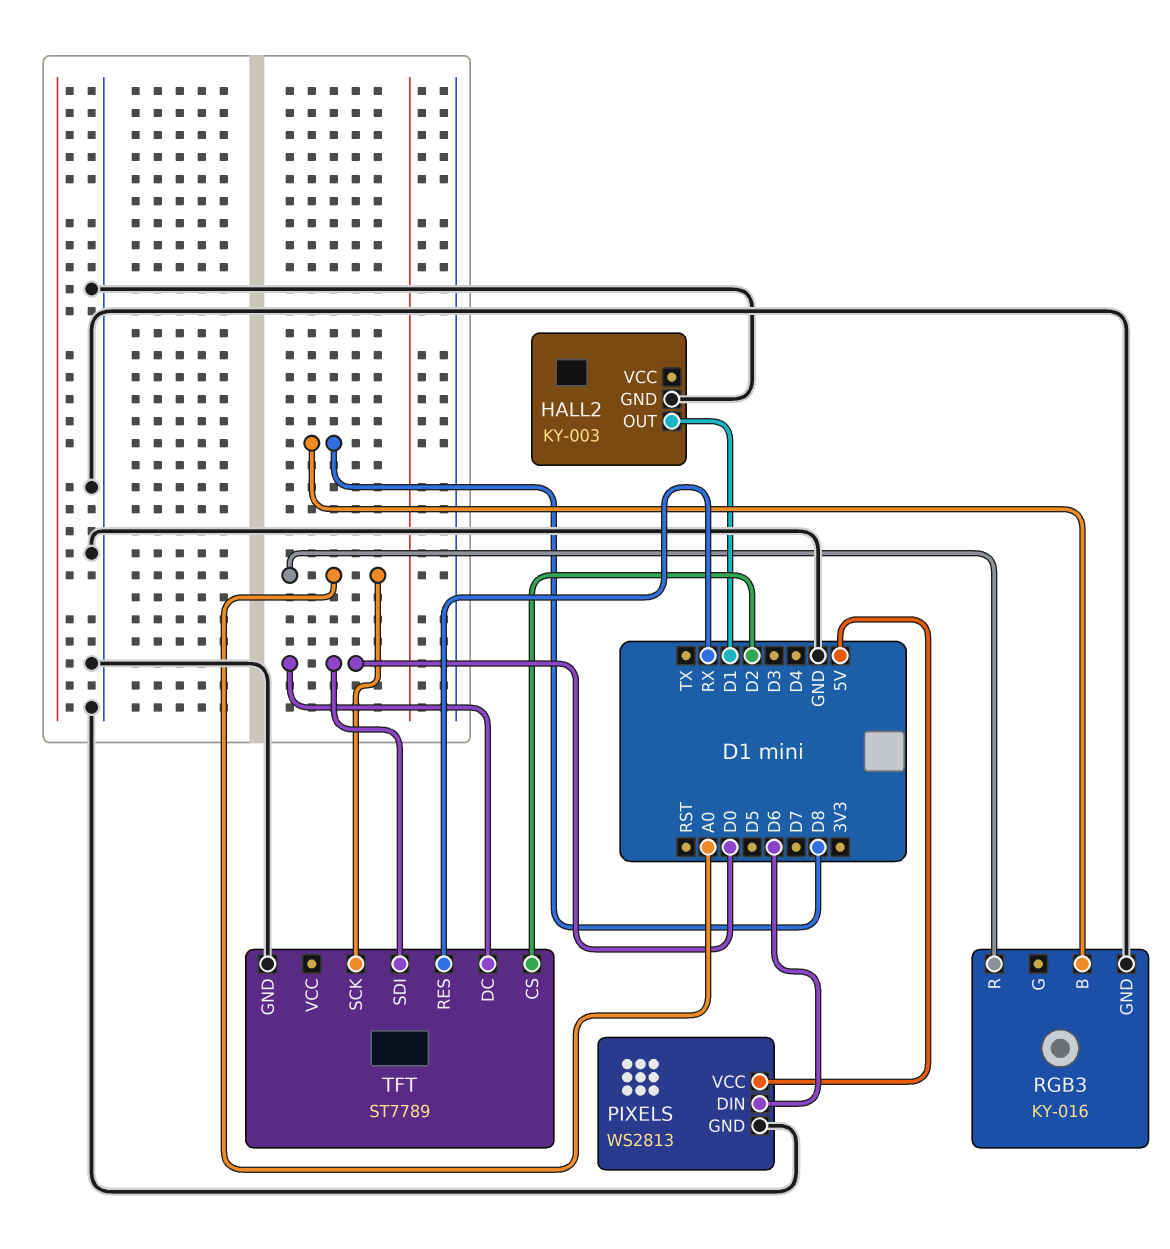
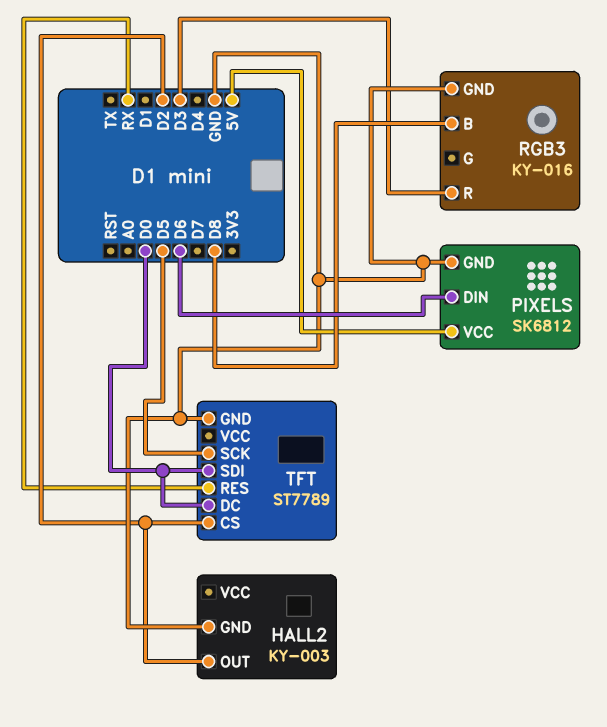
HALL2 pin OUT: D1 -> D2
PIXELS: WS2813 -> SK6812
RGB3 pin R: A0 -> D3
TFT pin SCK: A0 -> D5

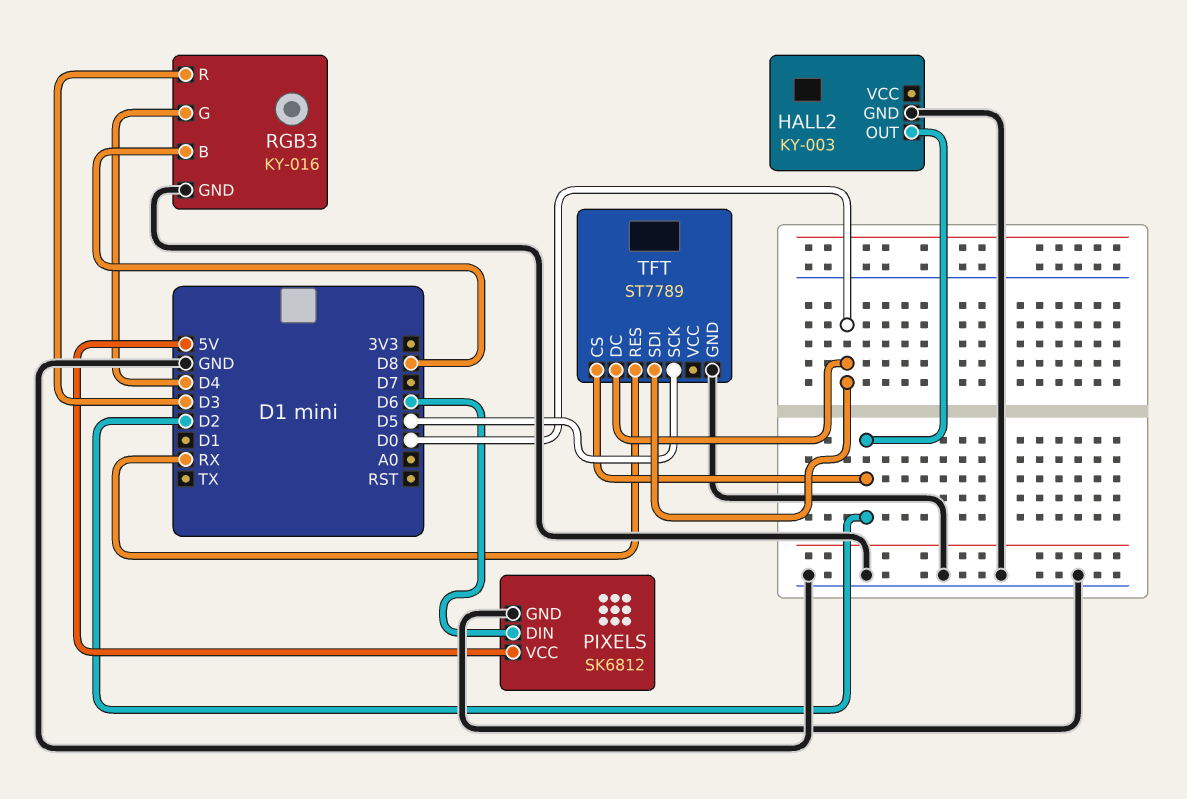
RGB3 pin G: none -> D4

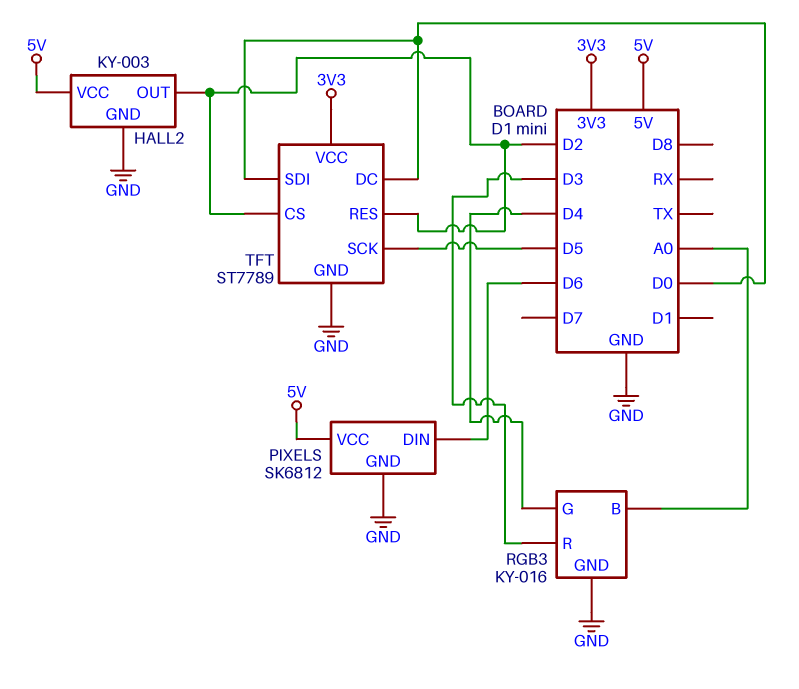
HALL2 pin VCC: none -> 5V
RGB3 pin B: D8 -> A0
TFT pin RES: RX -> D2
TFT pin VCC: none -> 3V3

